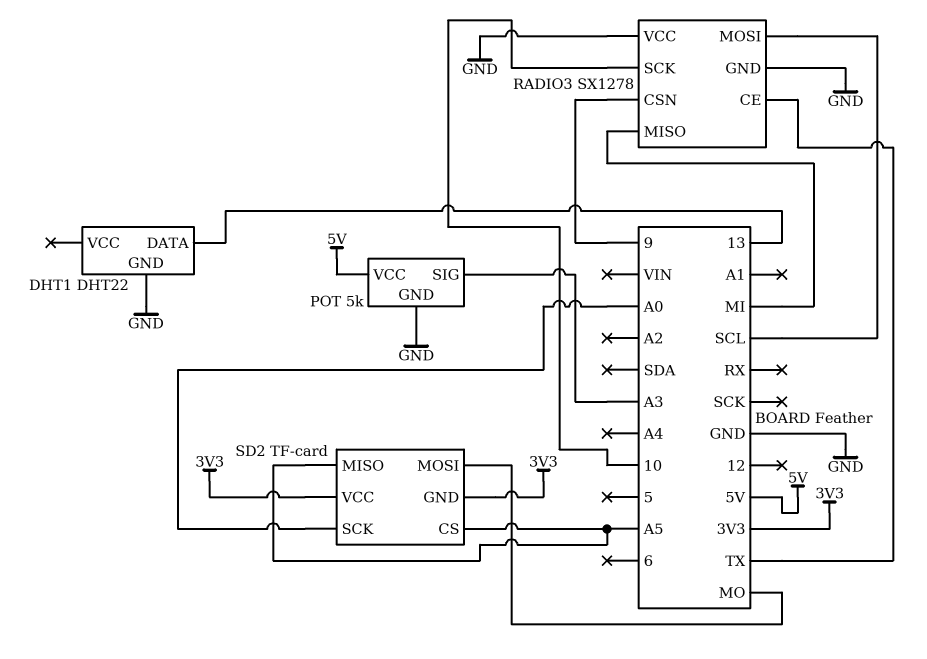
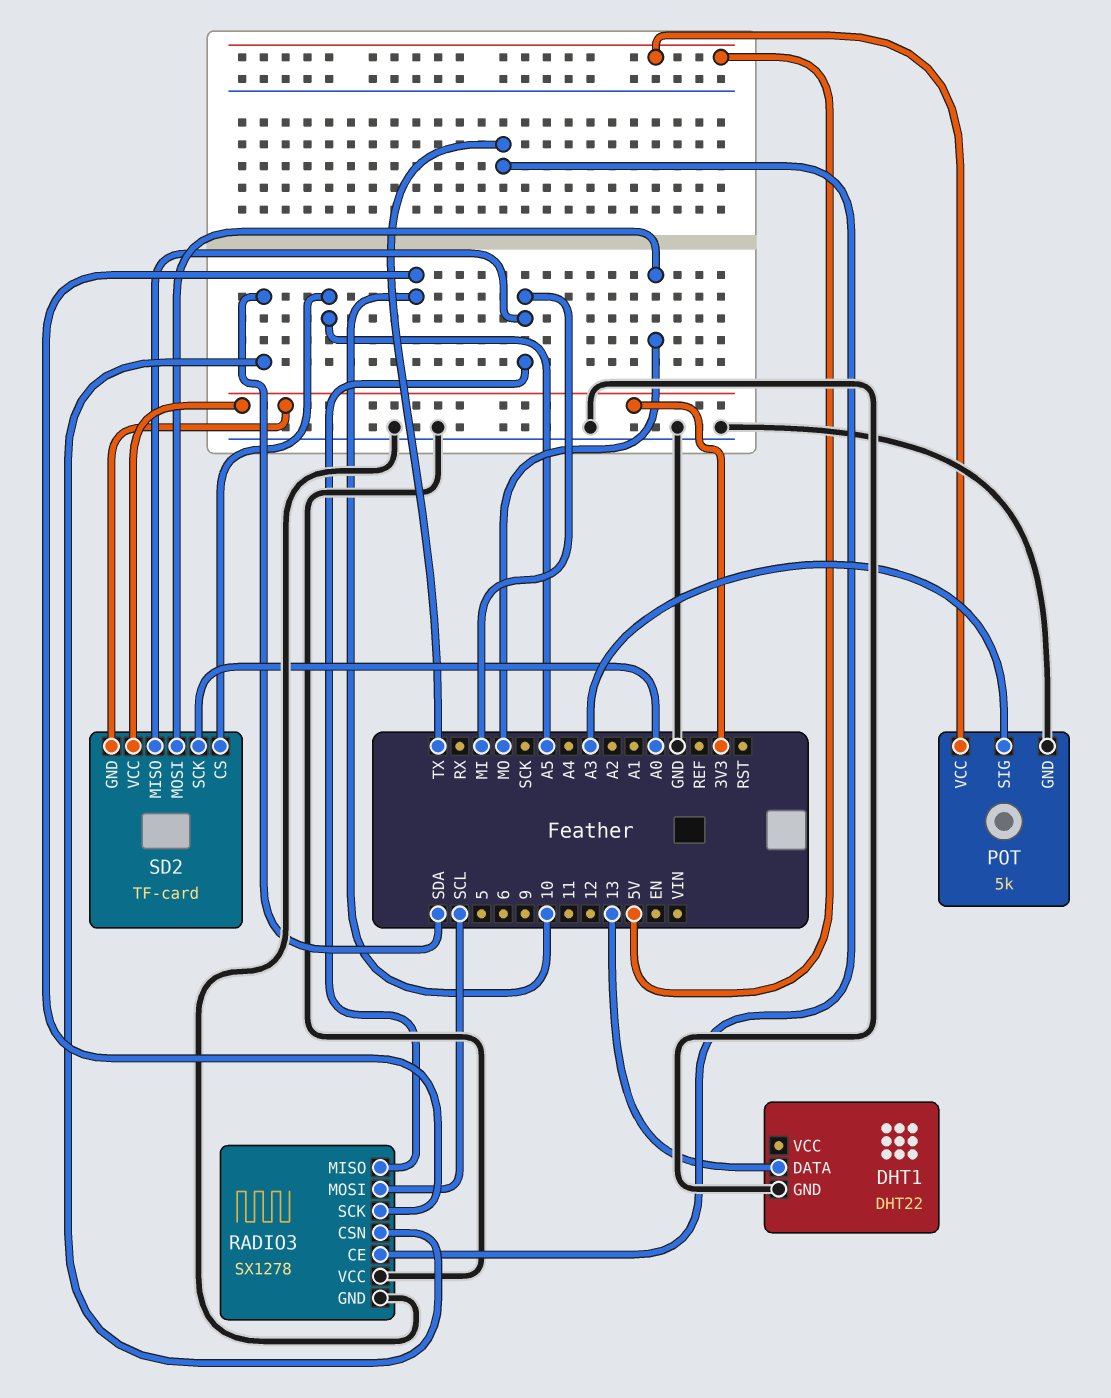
RADIO3 pin CSN: 9 -> SDA
SD2 pin MISO: A5 -> MI

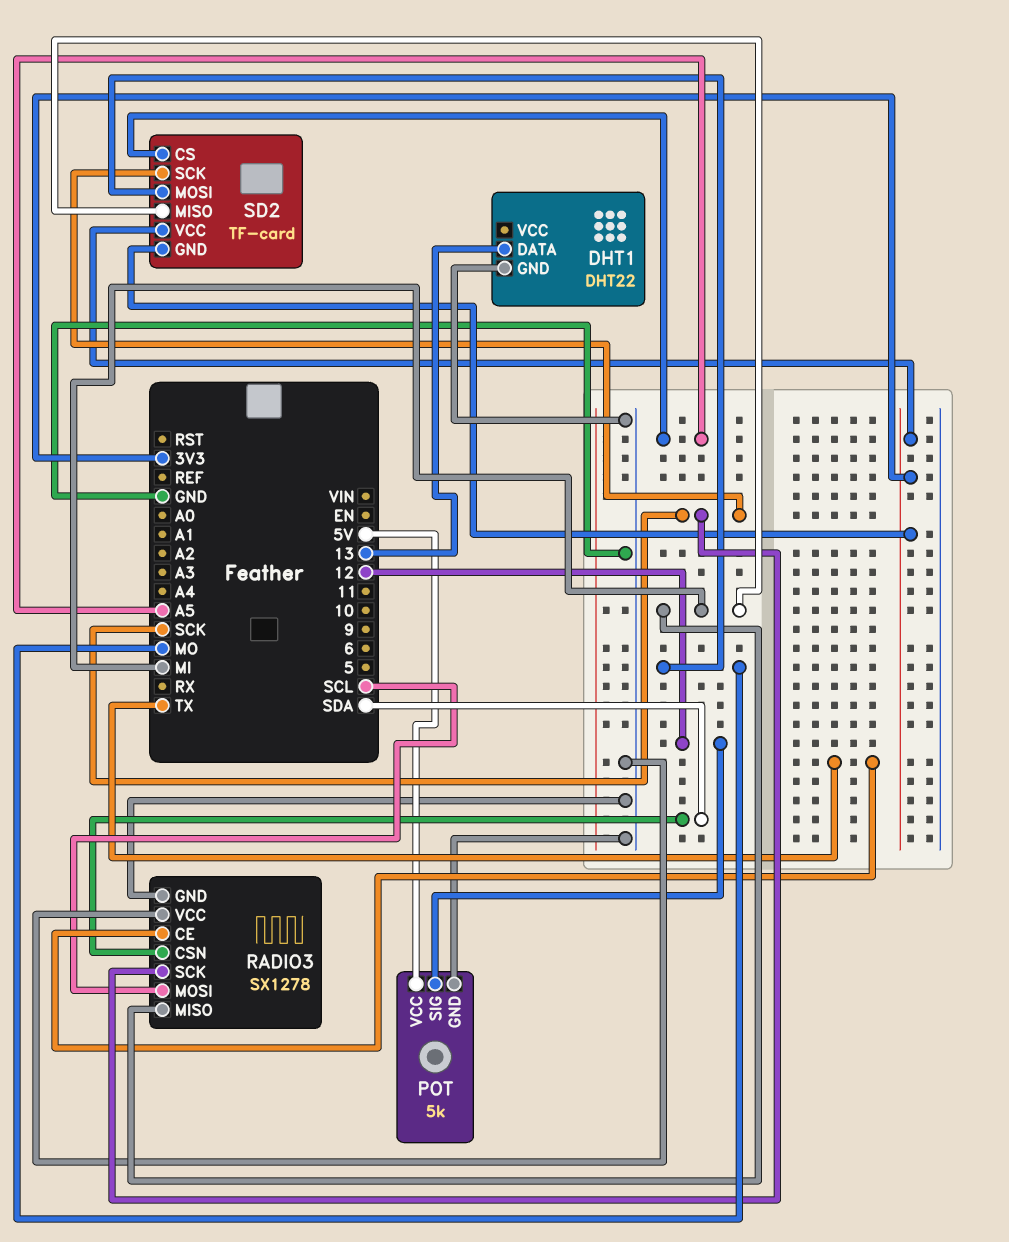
POT pin SIG: A3 -> 12
RADIO3 pin SCK: 10 -> SCK
SD2 pin SCK: A0 -> SCK

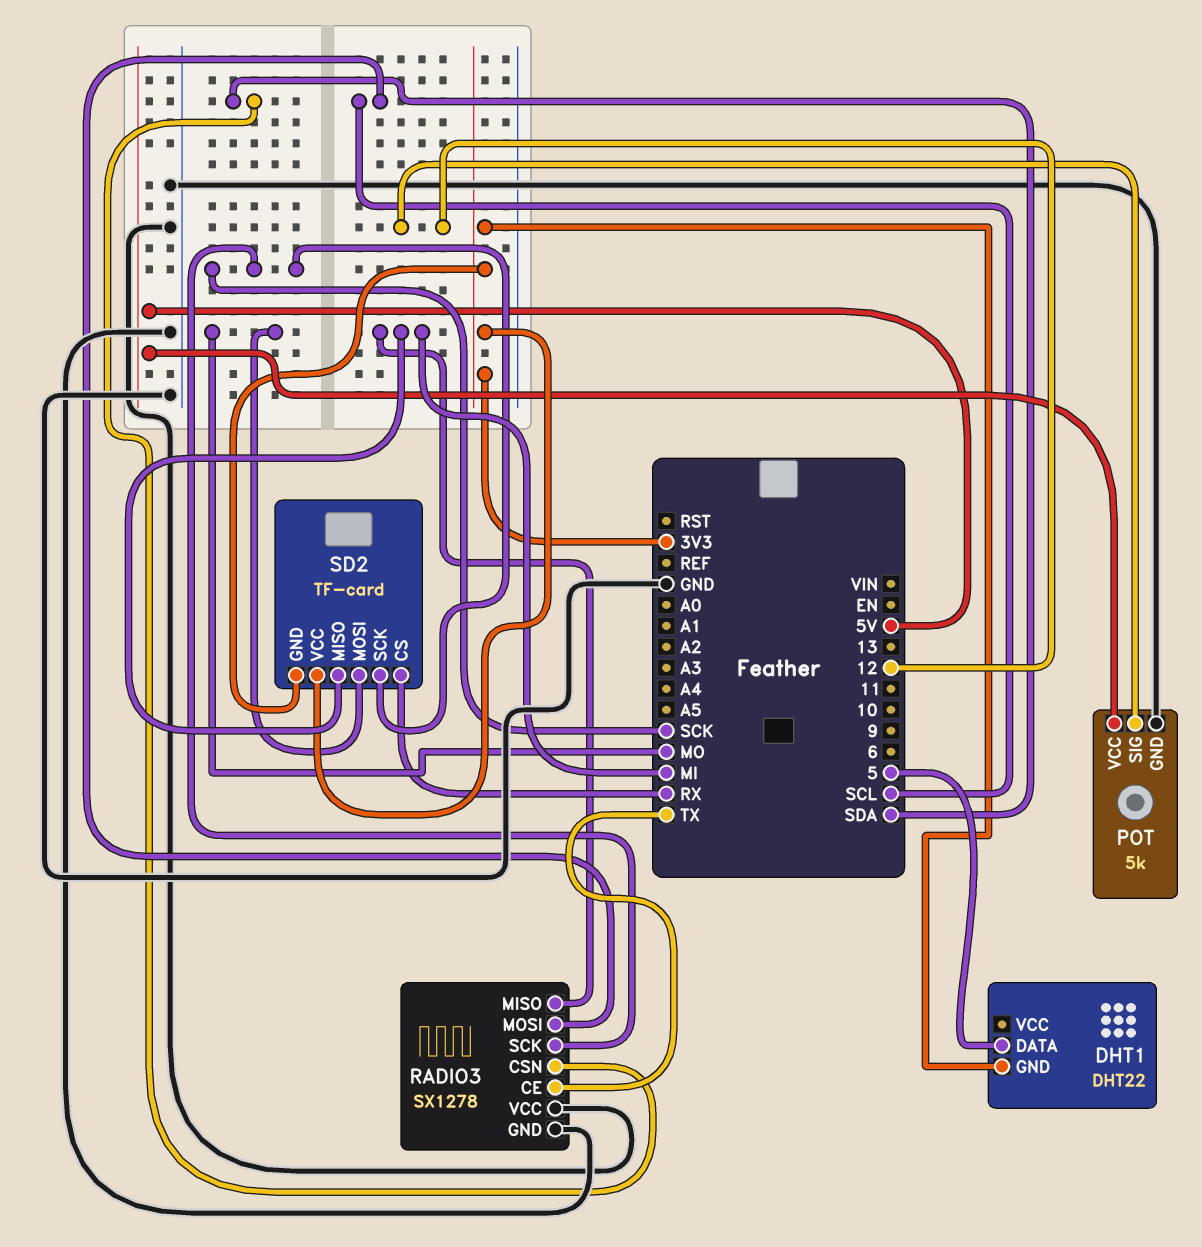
DHT1 pin DATA: 13 -> 5
DHT1 pin GND: GND -> 3V3
SD2 pin CS: A5 -> RX

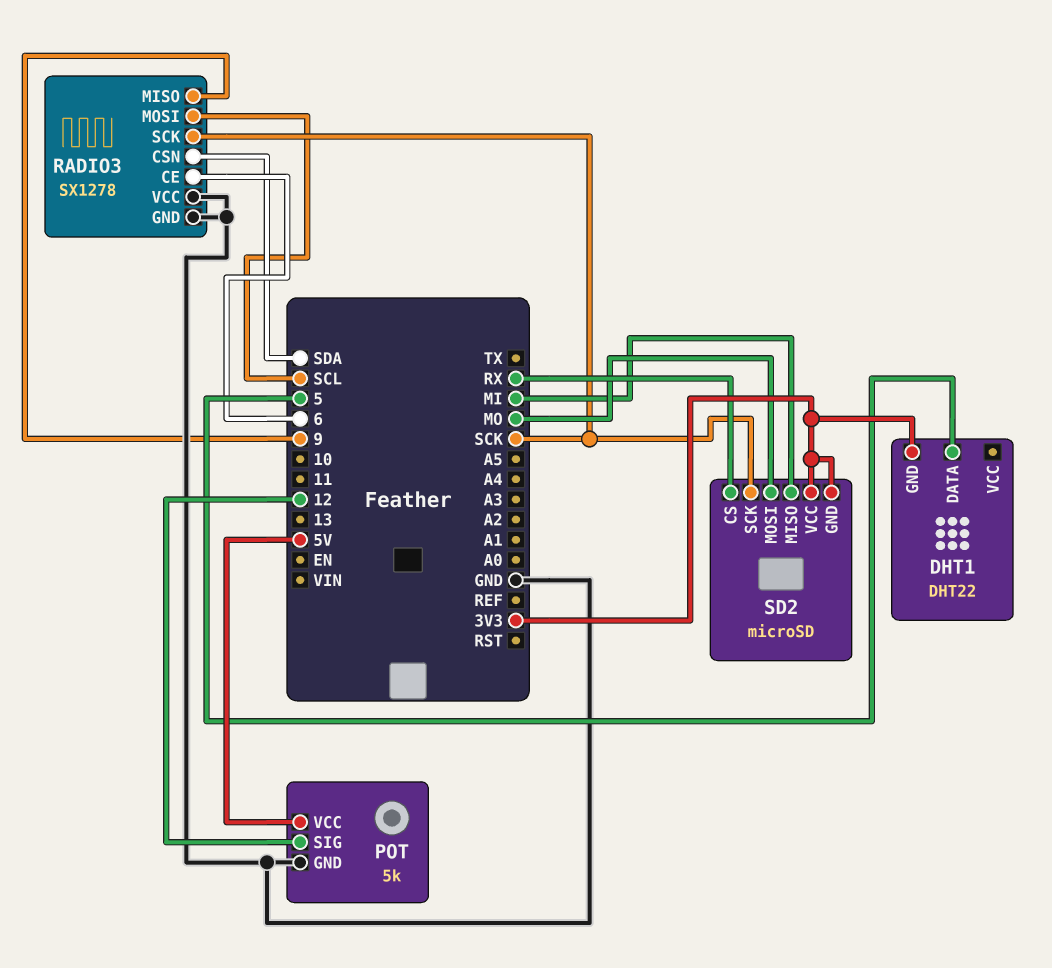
RADIO3 pin CE: TX -> 6
RADIO3 pin MISO: MI -> 9
SD2: TF-card -> microSD

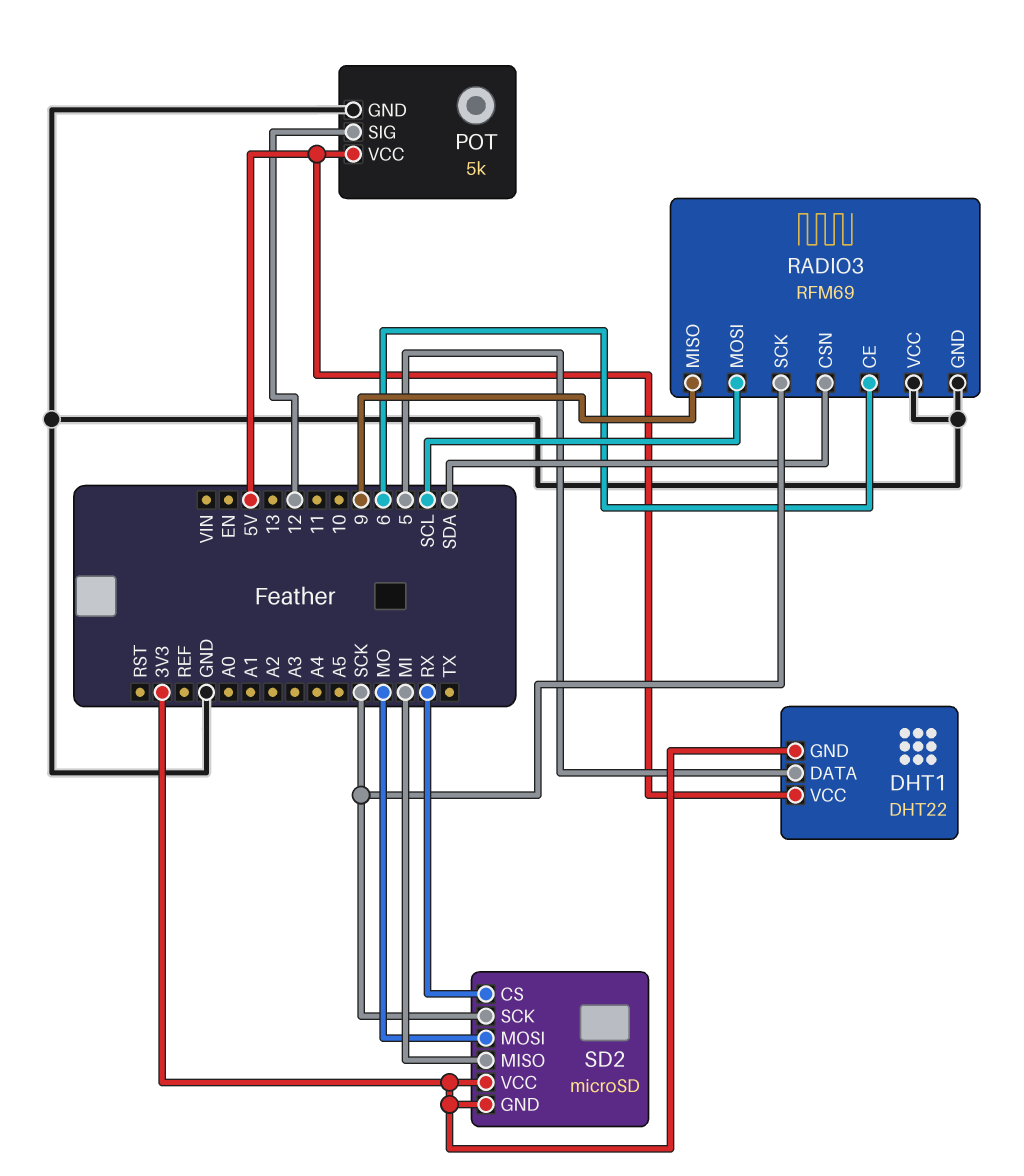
DHT1 pin VCC: none -> 5V
RADIO3: SX1278 -> RFM69

